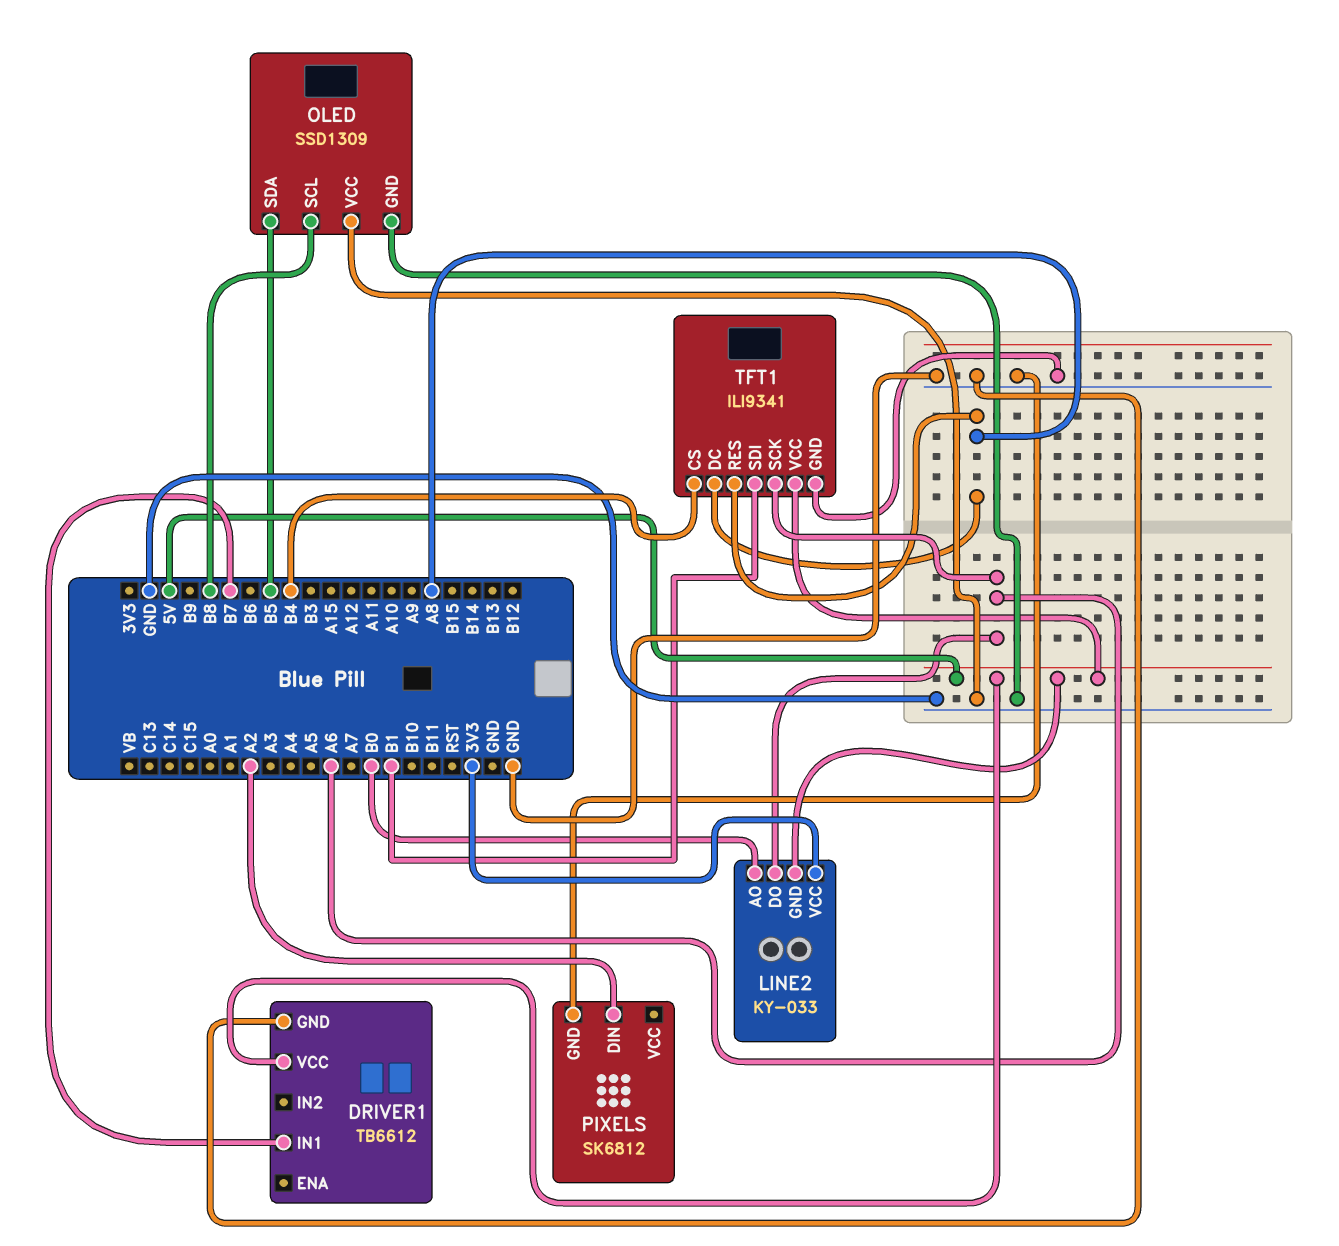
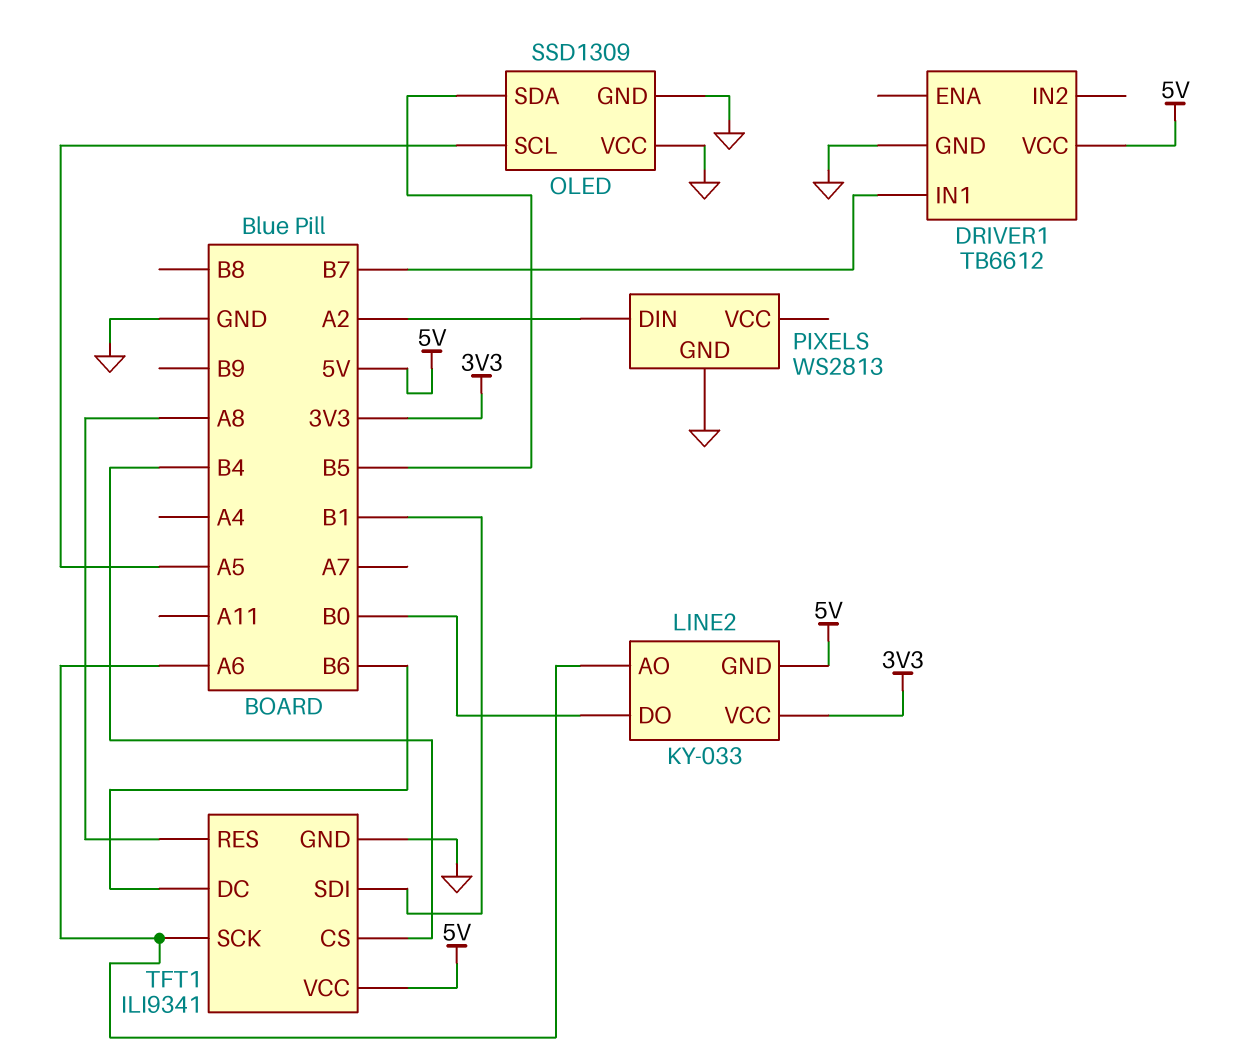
LINE2 pin AO: B0 -> A6
LINE2 pin DO: A6 -> B0
OLED pin SCL: B8 -> A5
PIXELS: SK6812 -> WS2813
TFT1 pin DC: A8 -> B6

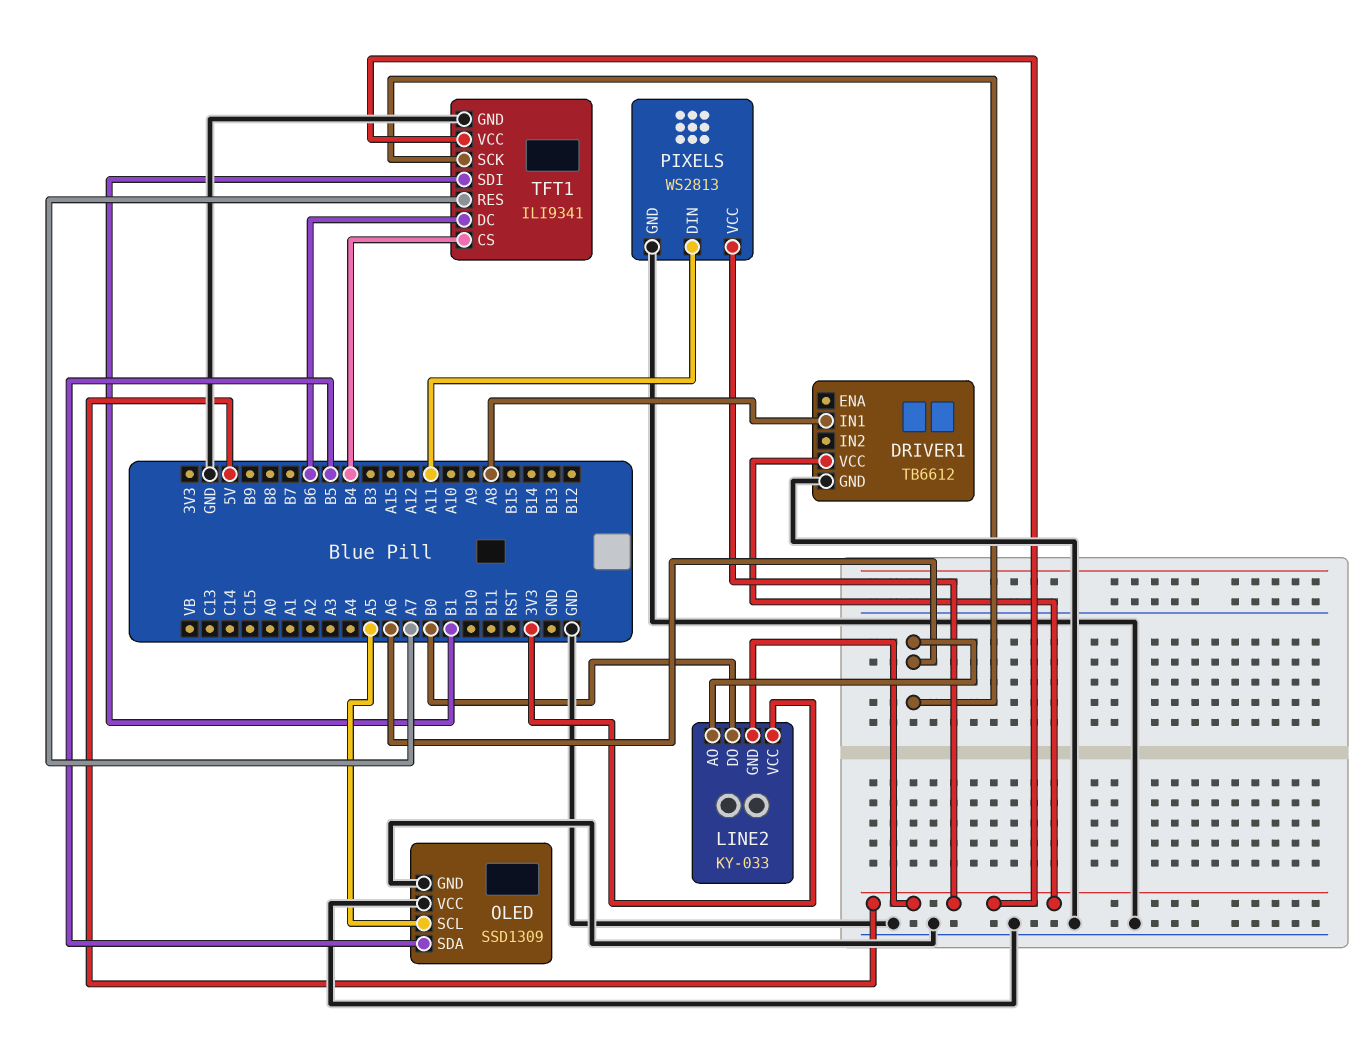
DRIVER1 pin IN1: B7 -> A8
PIXELS pin DIN: A2 -> A11
PIXELS pin VCC: none -> 5V
TFT1 pin RES: A8 -> A7

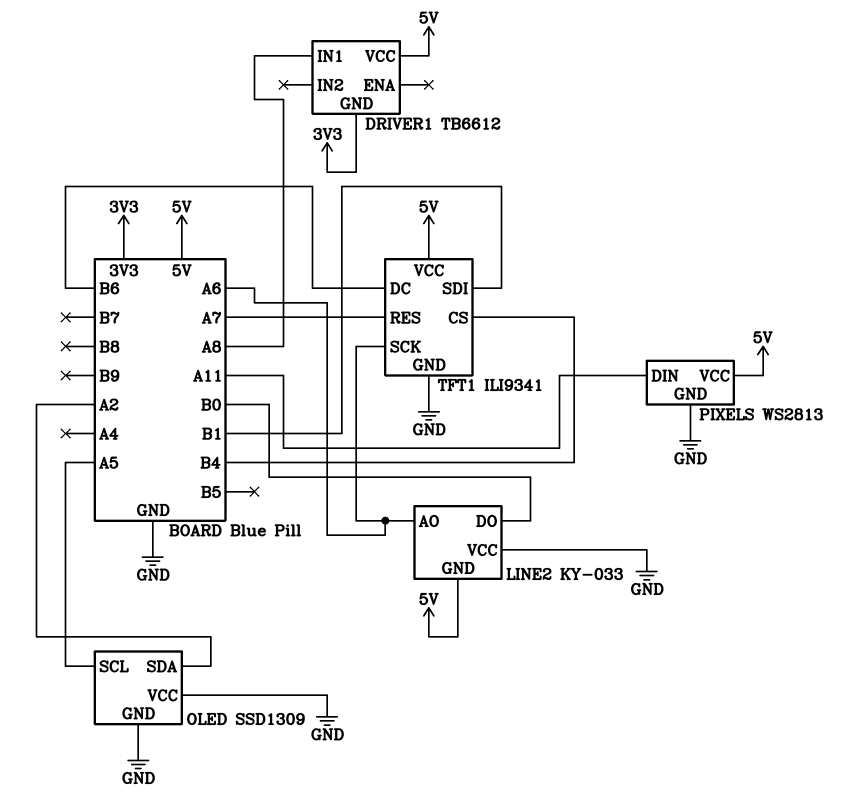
DRIVER1 pin GND: GND -> 3V3
LINE2 pin VCC: 3V3 -> GND
OLED pin SDA: B5 -> A2

